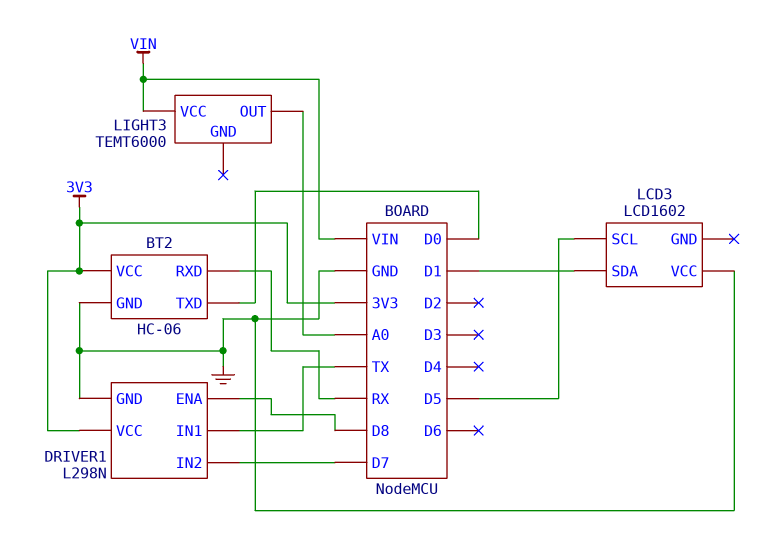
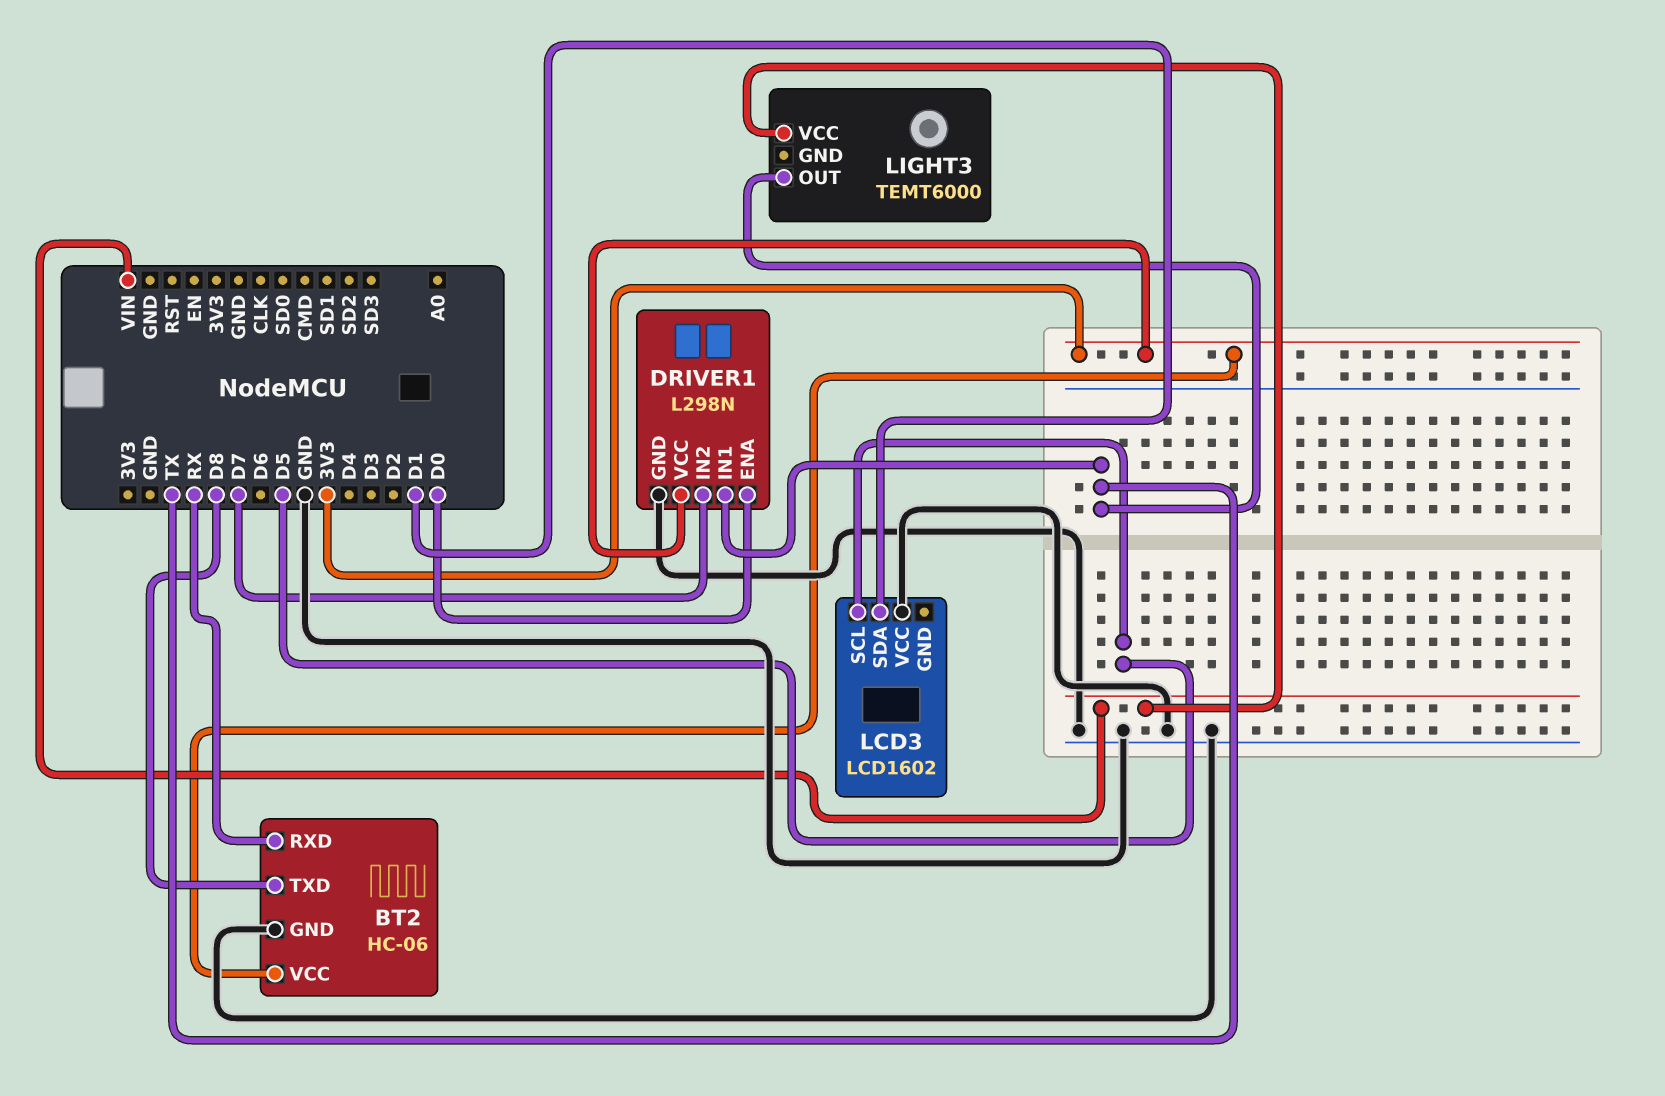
BT2 pin TXD: D0 -> D8
DRIVER1 pin ENA: D8 -> D0
LIGHT3 pin OUT: A0 -> TX

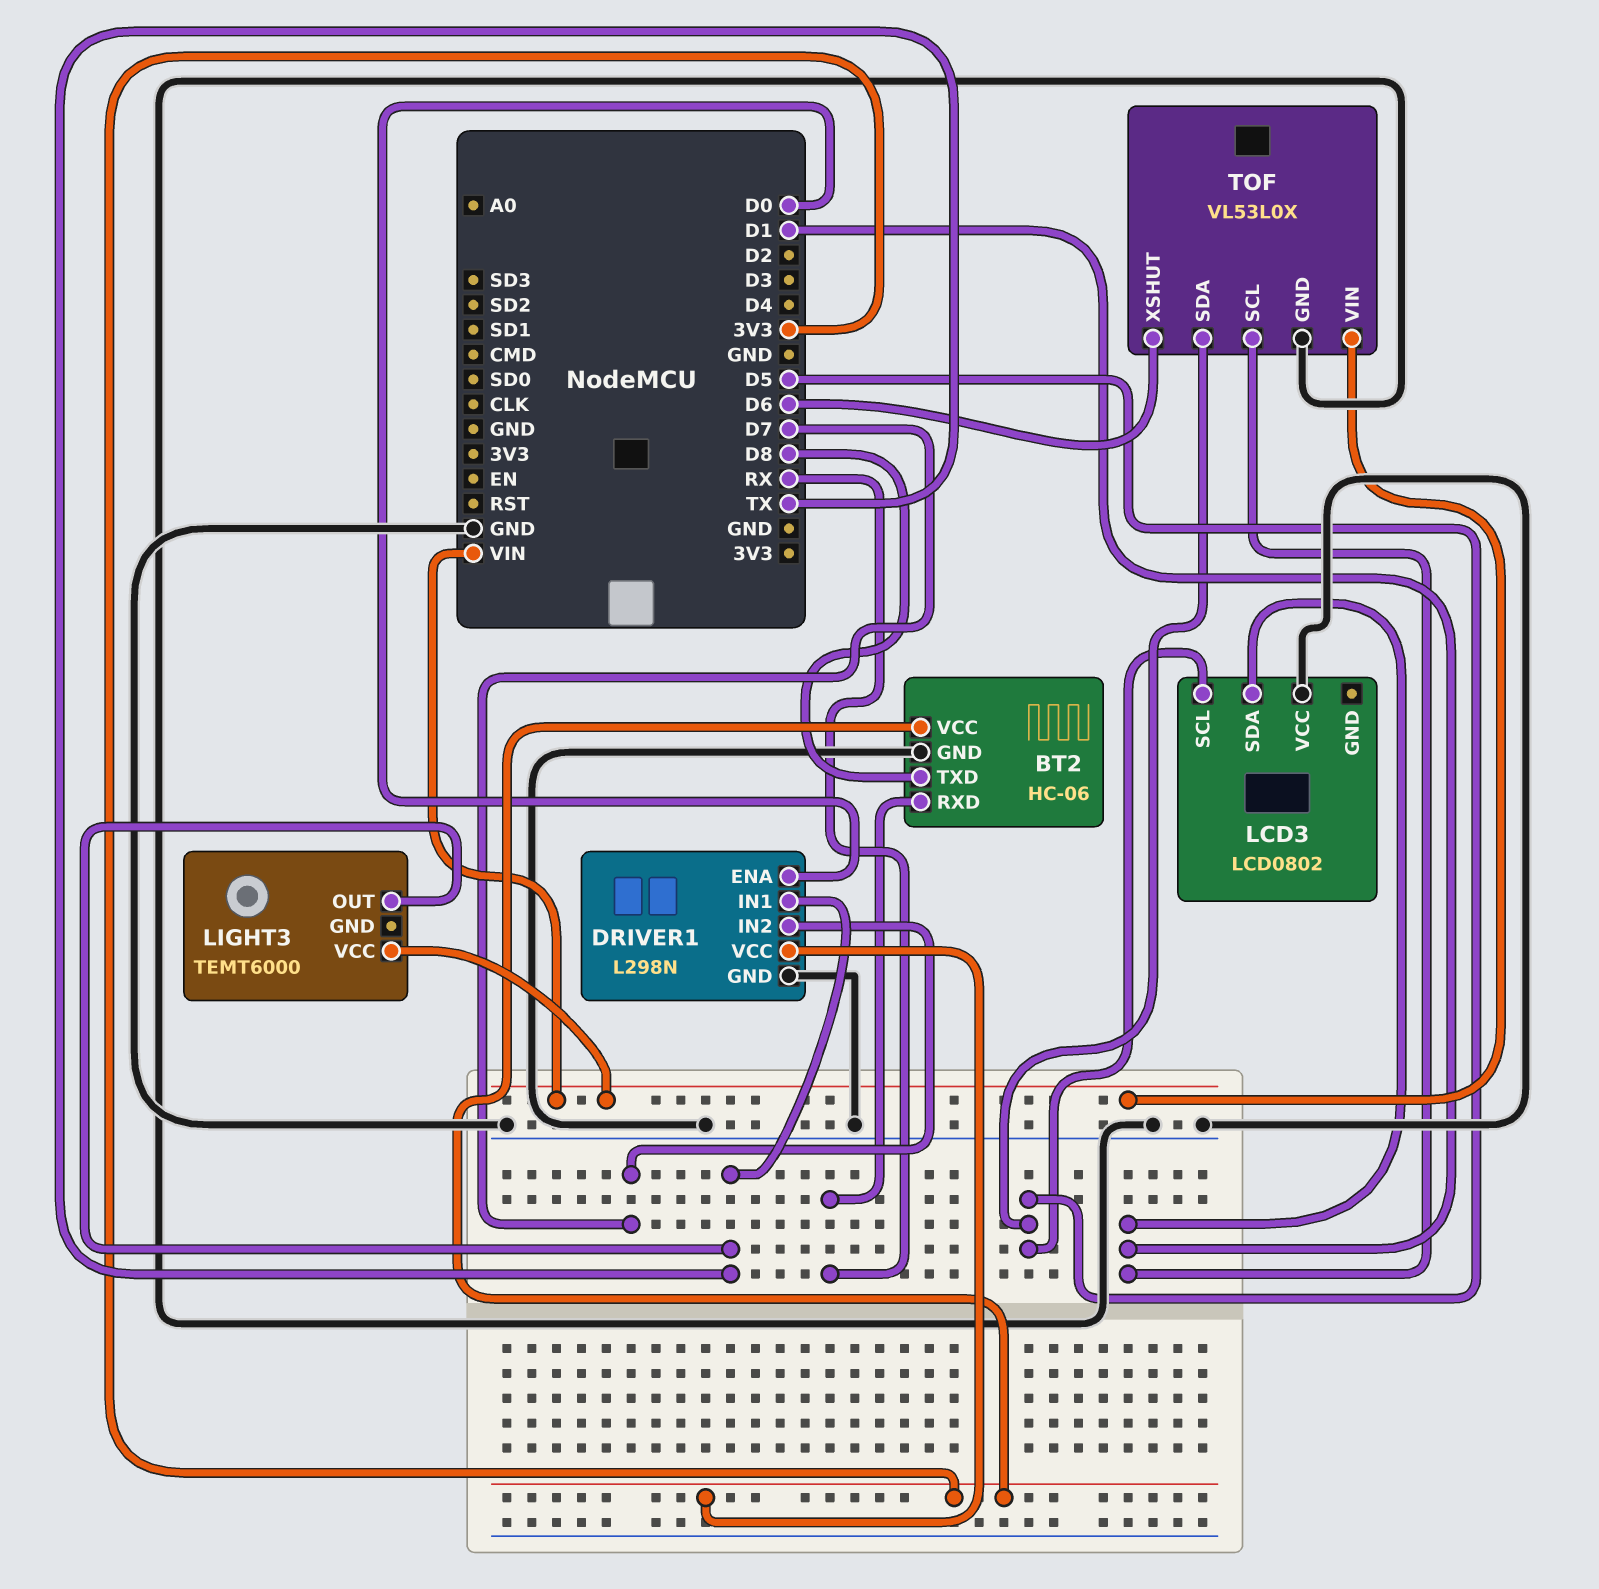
LCD3: LCD1602 -> LCD0802
TOF: none -> VL53L0X
TOF pin GND: none -> GND
TOF pin SCL: none -> D1
TOF pin SDA: none -> D5
TOF pin VIN: none -> VIN
TOF pin XSHUT: none -> D6

